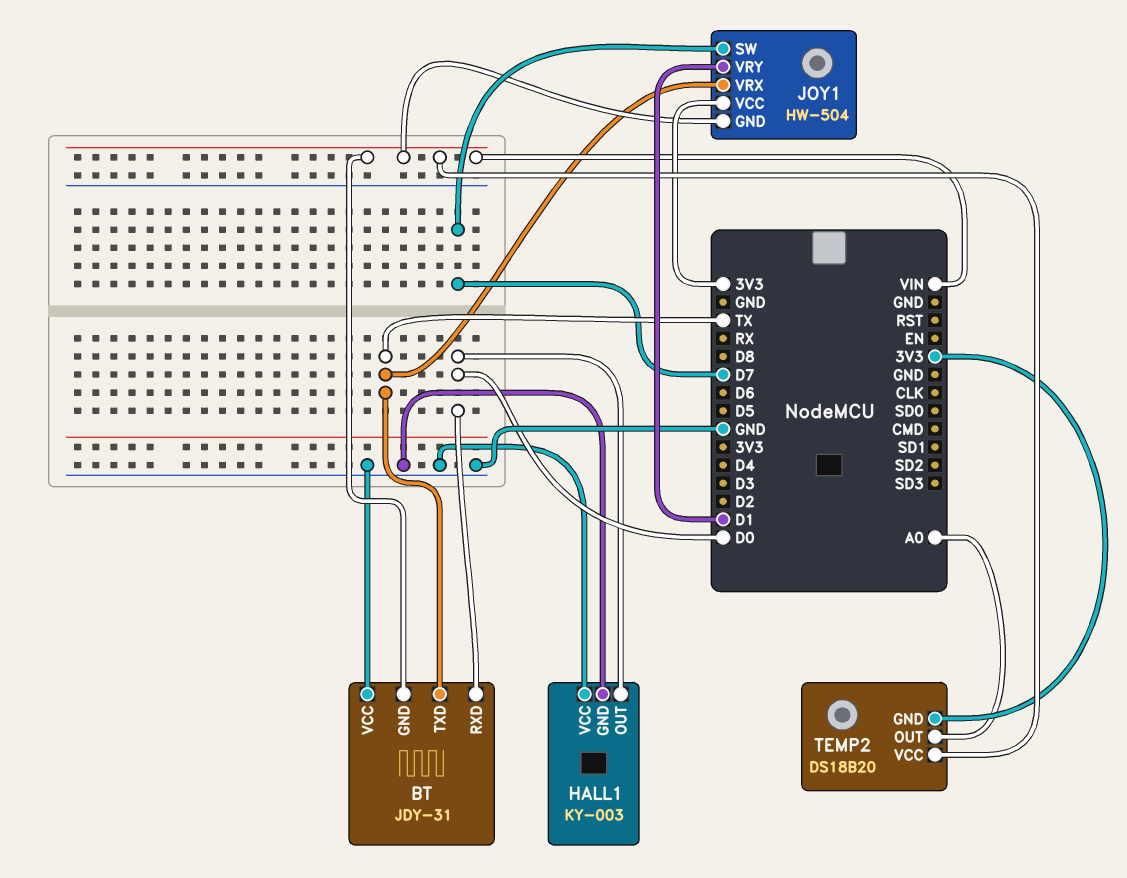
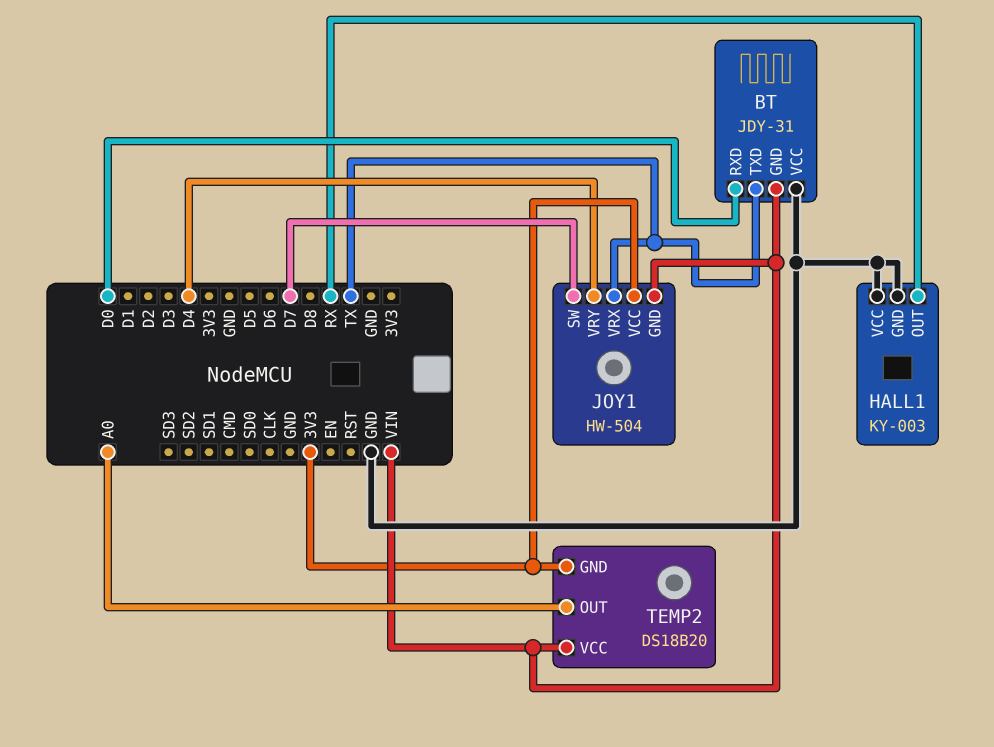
HALL1 pin OUT: D0 -> RX
JOY1 pin VRY: D1 -> D4

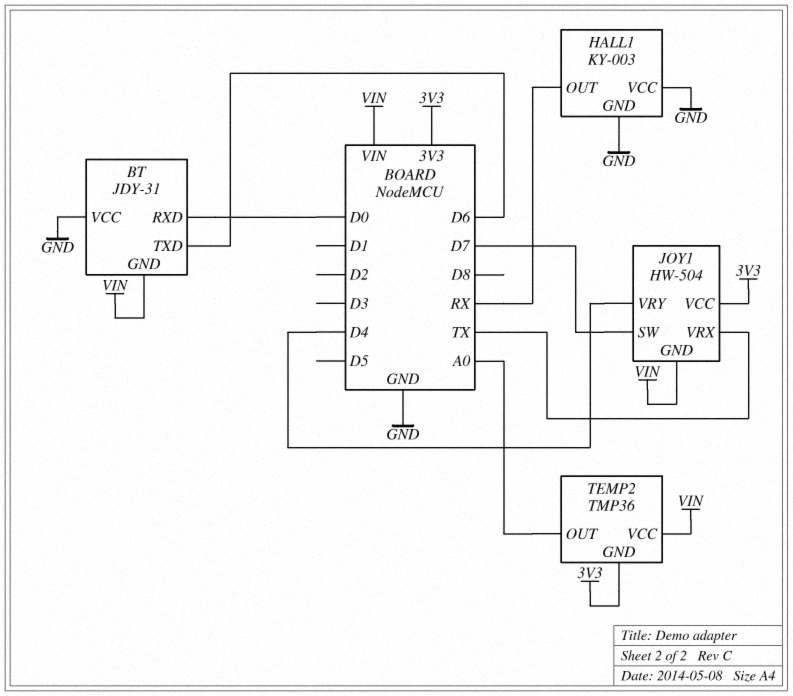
BT pin TXD: TX -> D6
TEMP2: DS18B20 -> TMP36

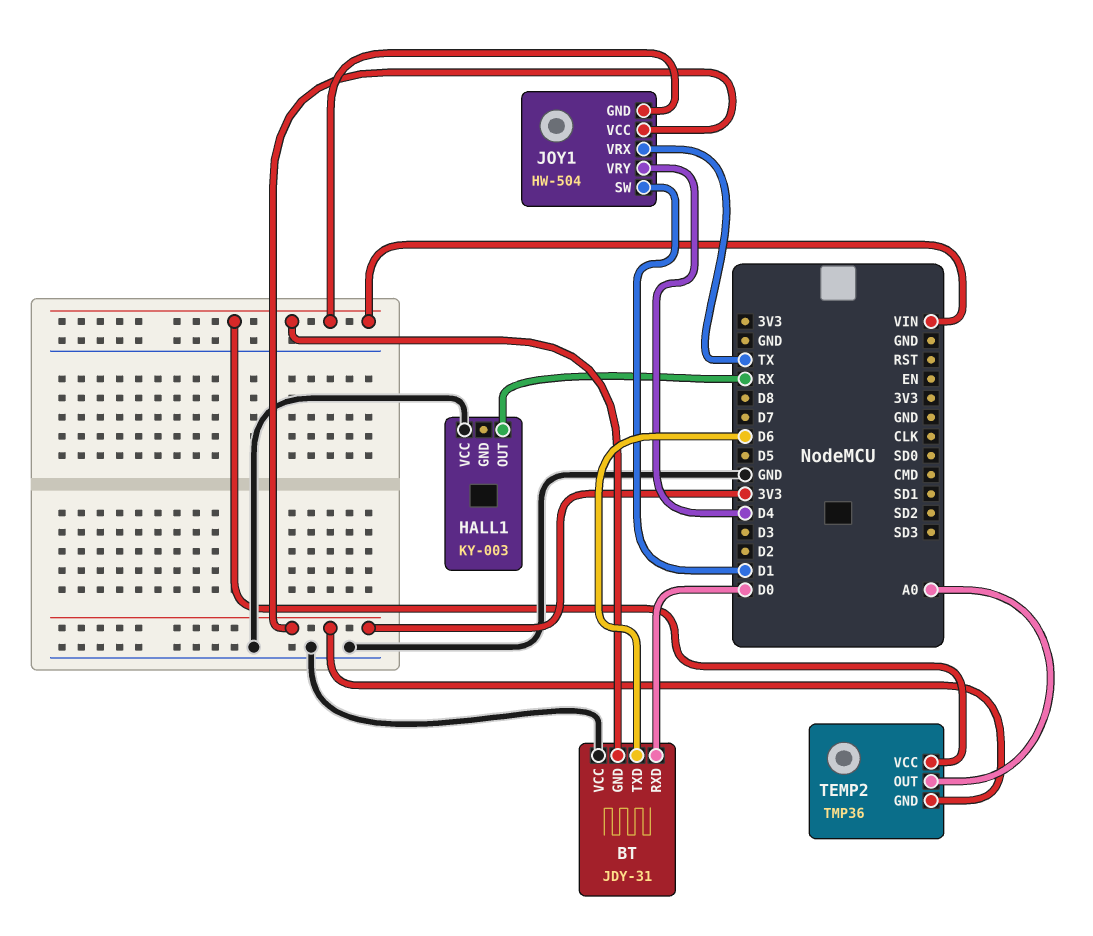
HALL1 pin GND: GND -> none
JOY1 pin SW: D7 -> D1

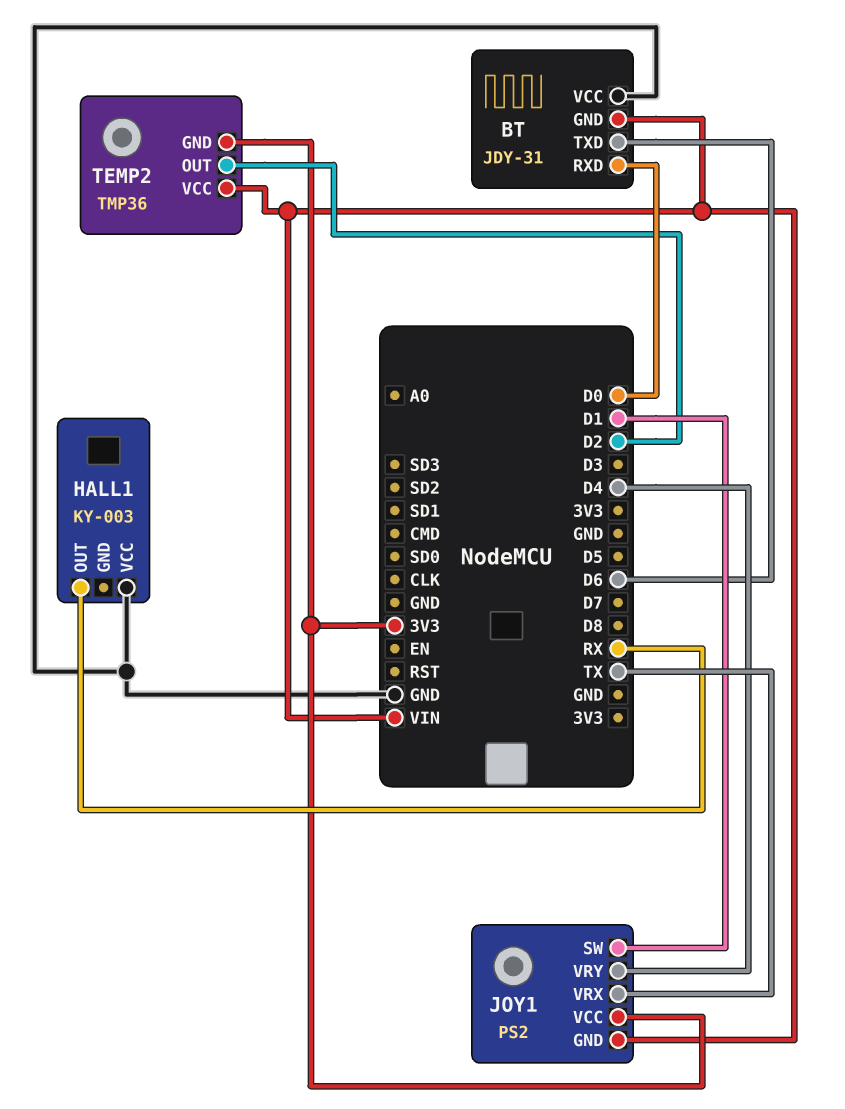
JOY1: HW-504 -> PS2
TEMP2 pin OUT: A0 -> D2

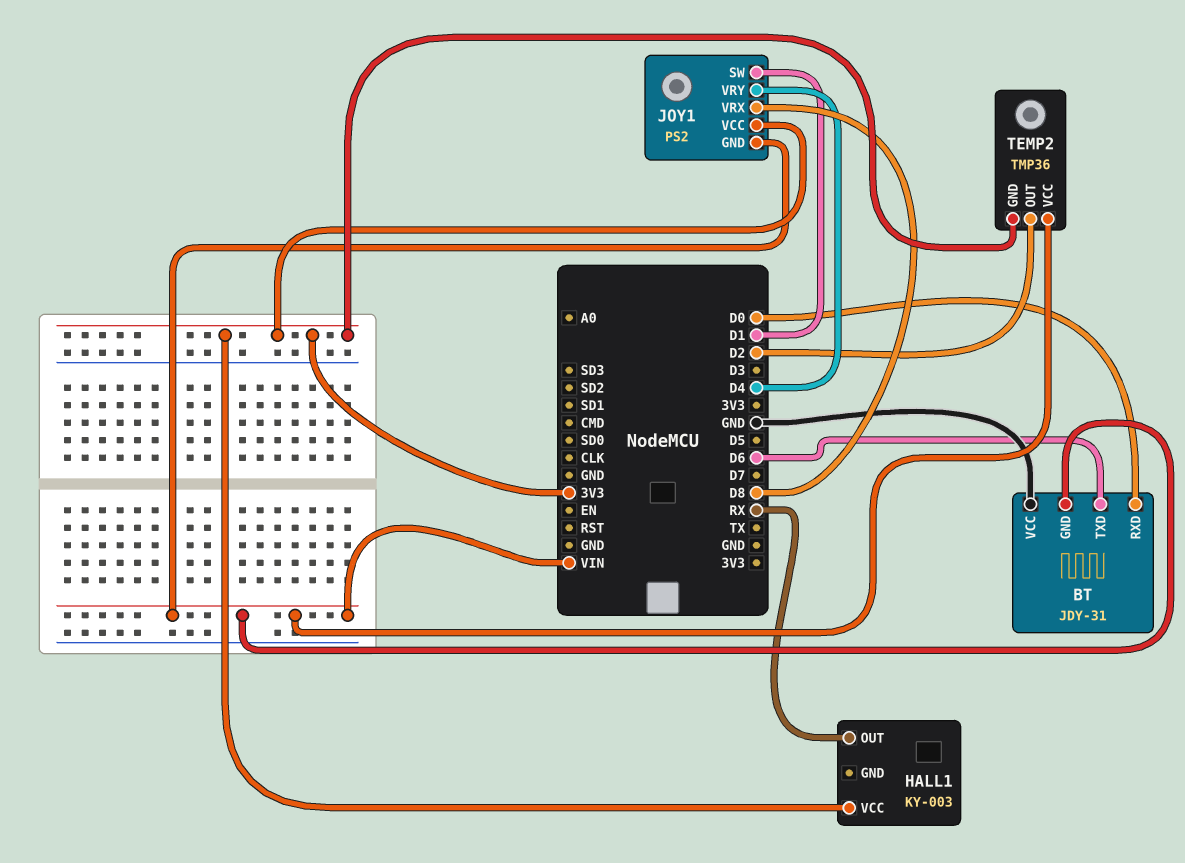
HALL1 pin VCC: GND -> 3V3
JOY1 pin VRX: TX -> D8

